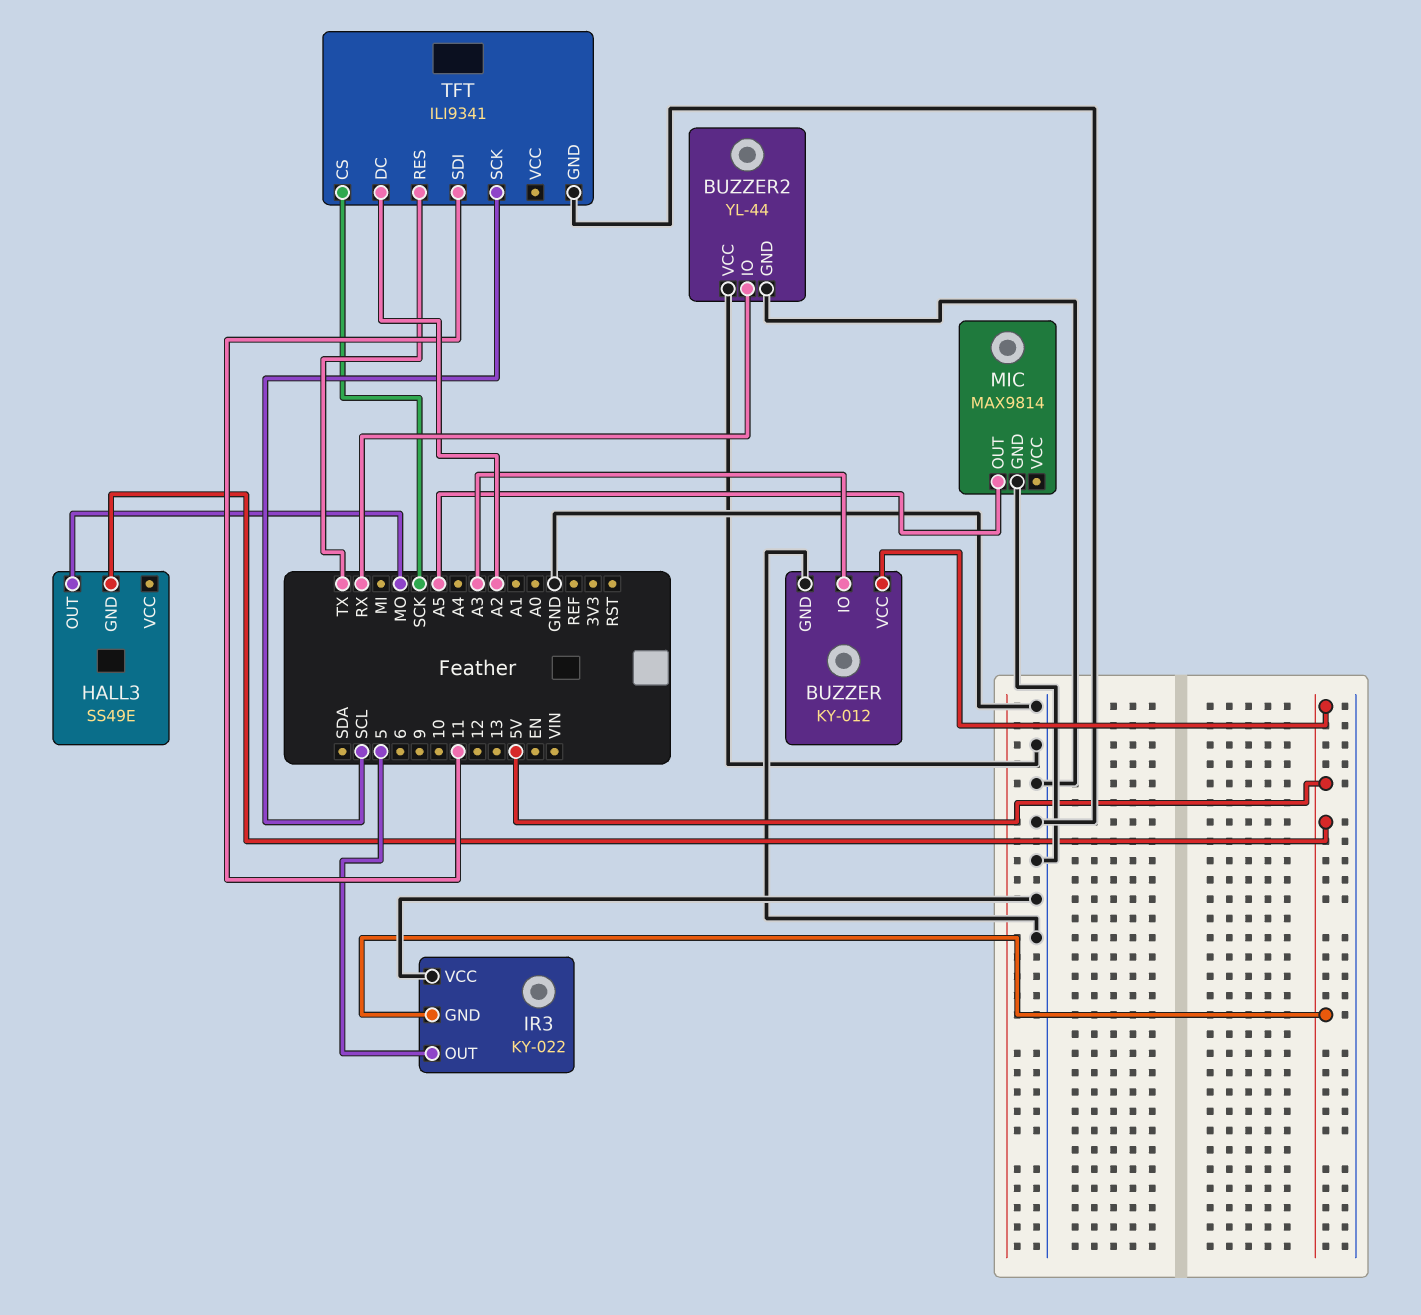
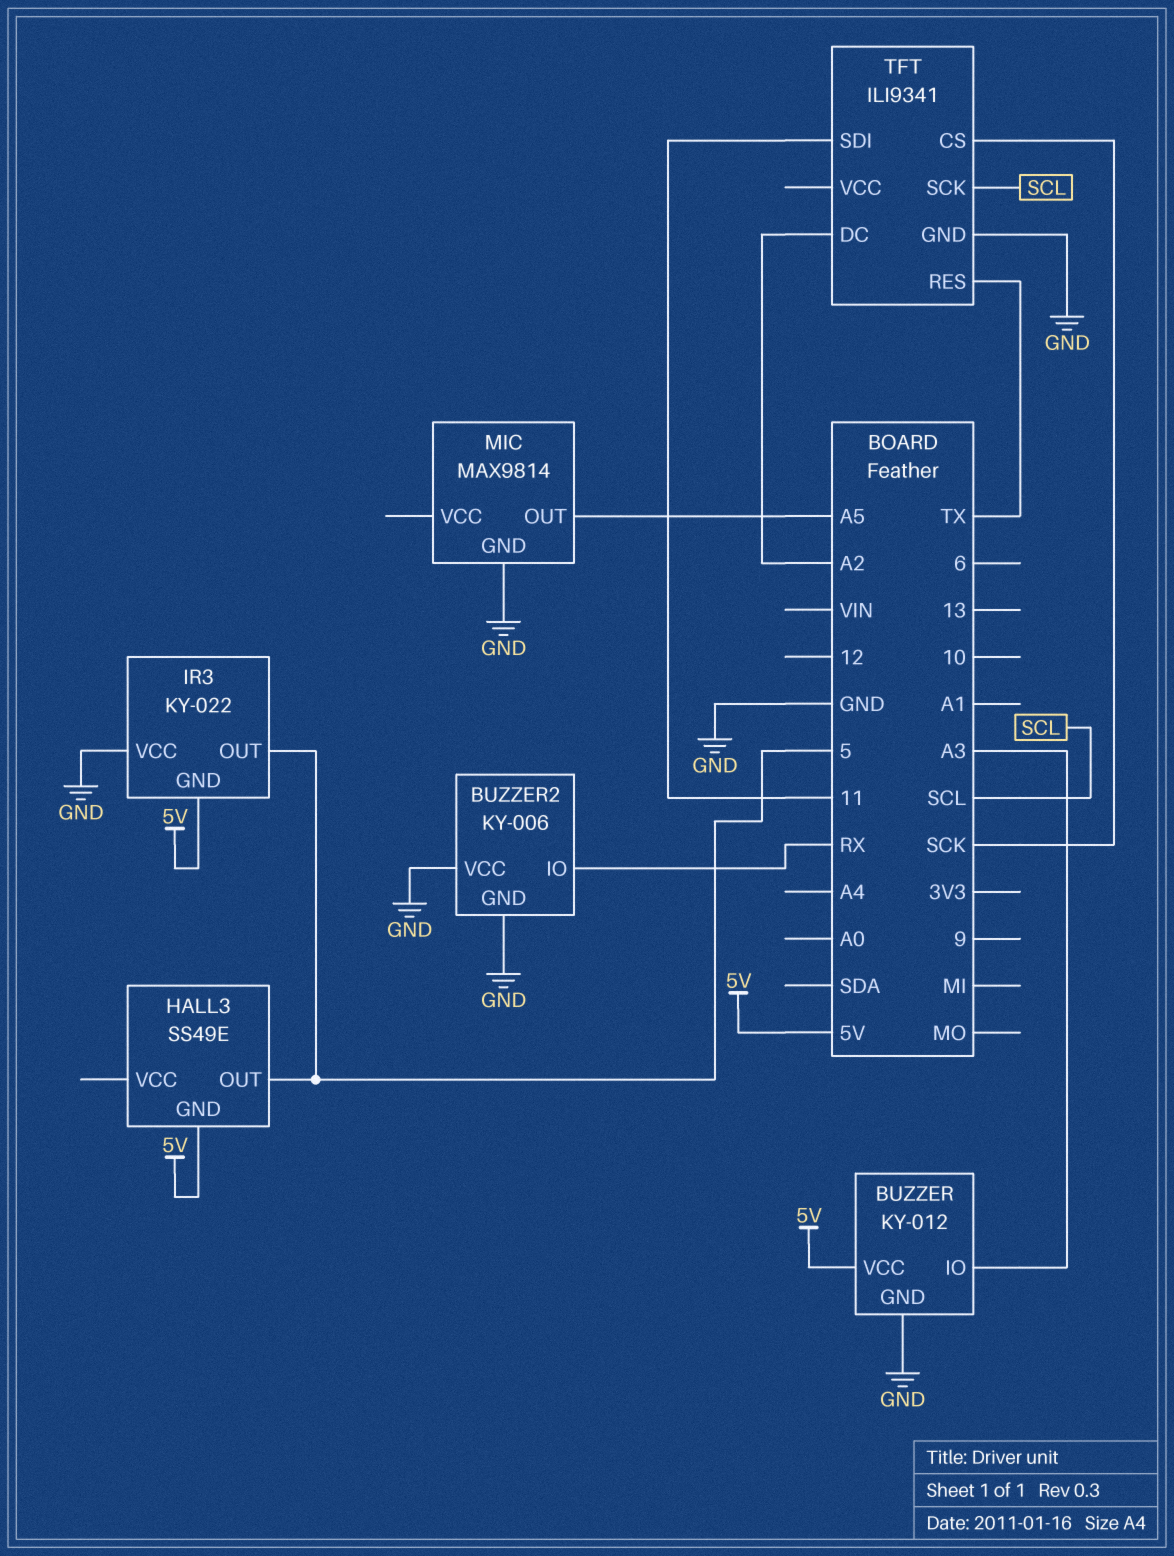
BUZZER2: YL-44 -> KY-006
HALL3 pin OUT: MO -> 5

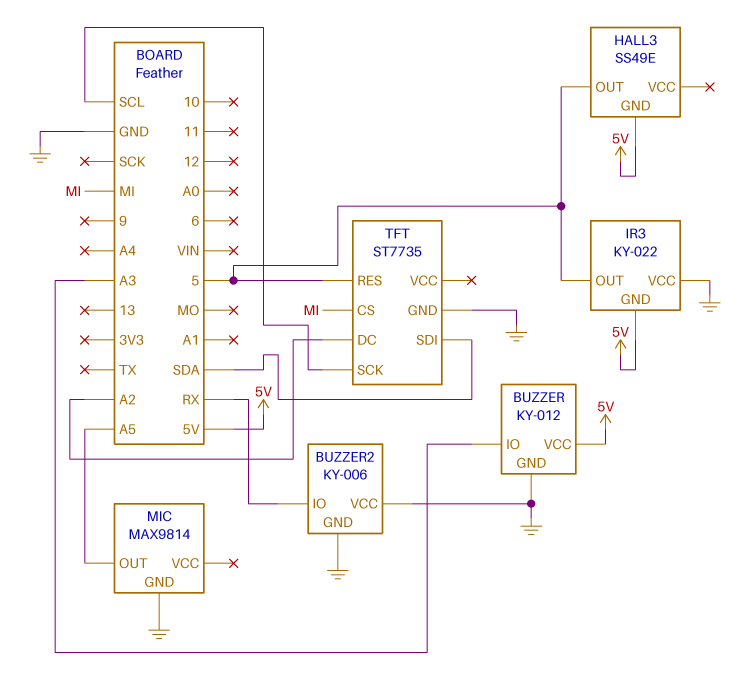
TFT: ILI9341 -> ST7735
TFT pin CS: SCK -> MI
TFT pin RES: TX -> 5
TFT pin SDI: 11 -> SDA

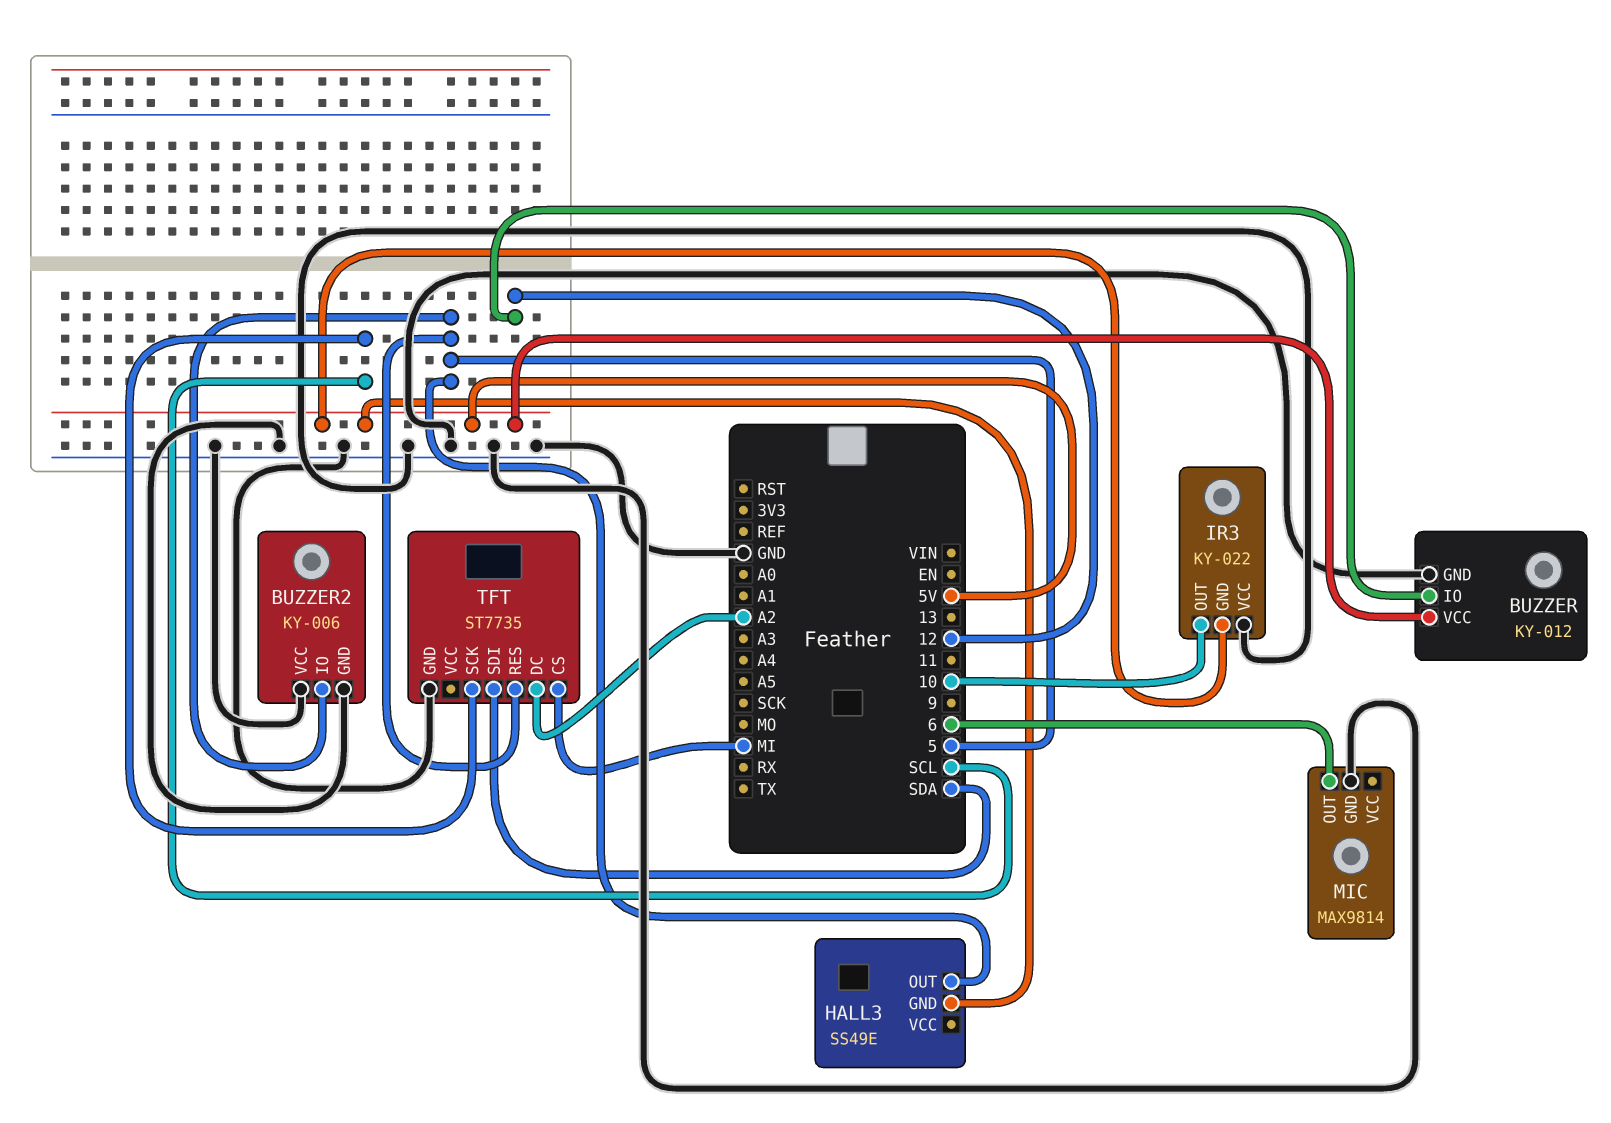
BUZZER pin IO: A3 -> 12
BUZZER2 pin IO: RX -> 5
IR3 pin OUT: 5 -> 10
MIC pin OUT: A5 -> 6

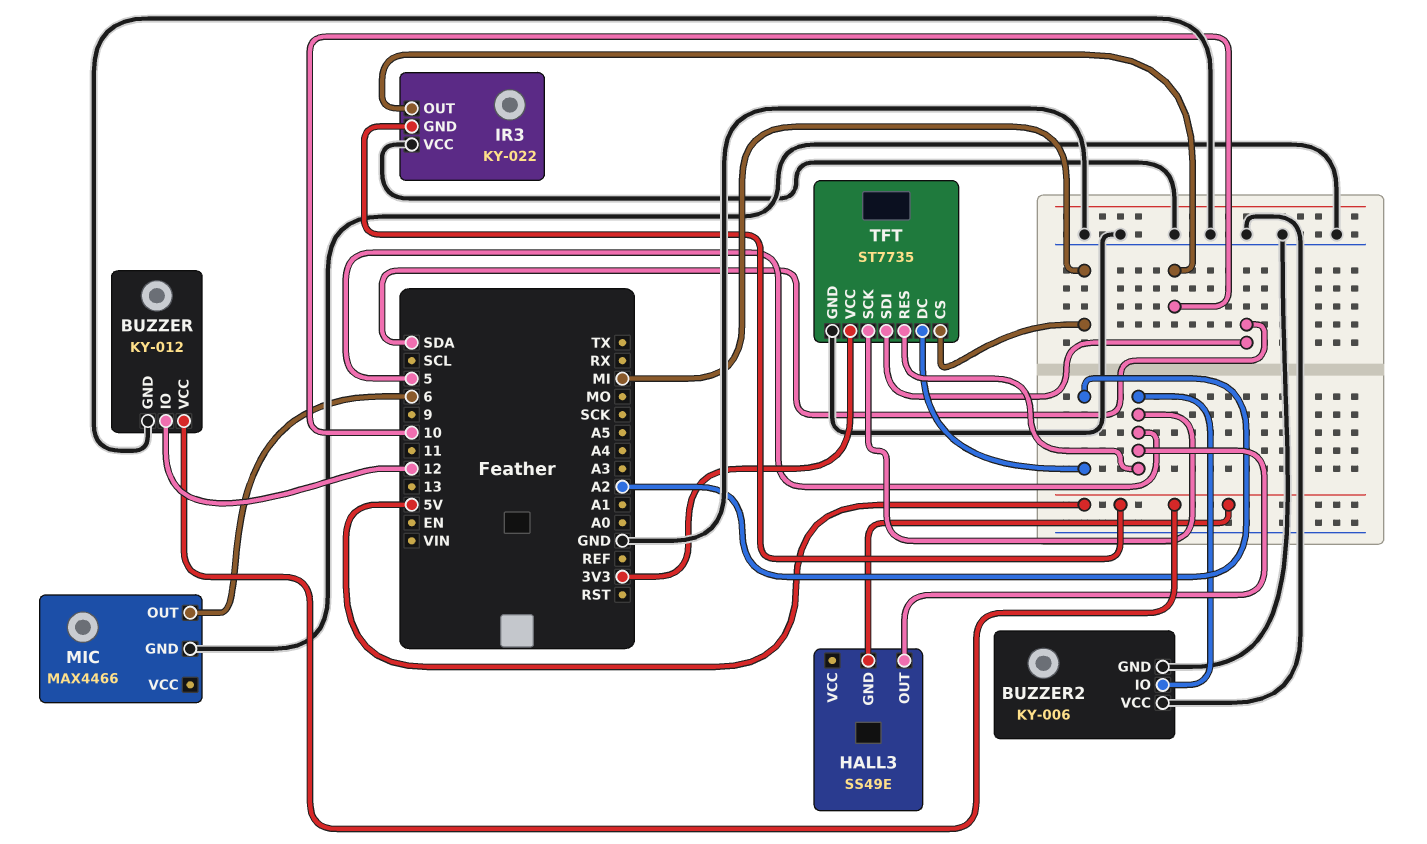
MIC: MAX9814 -> MAX4466
TFT pin SCK: SCL -> 5
TFT pin VCC: none -> 3V3

